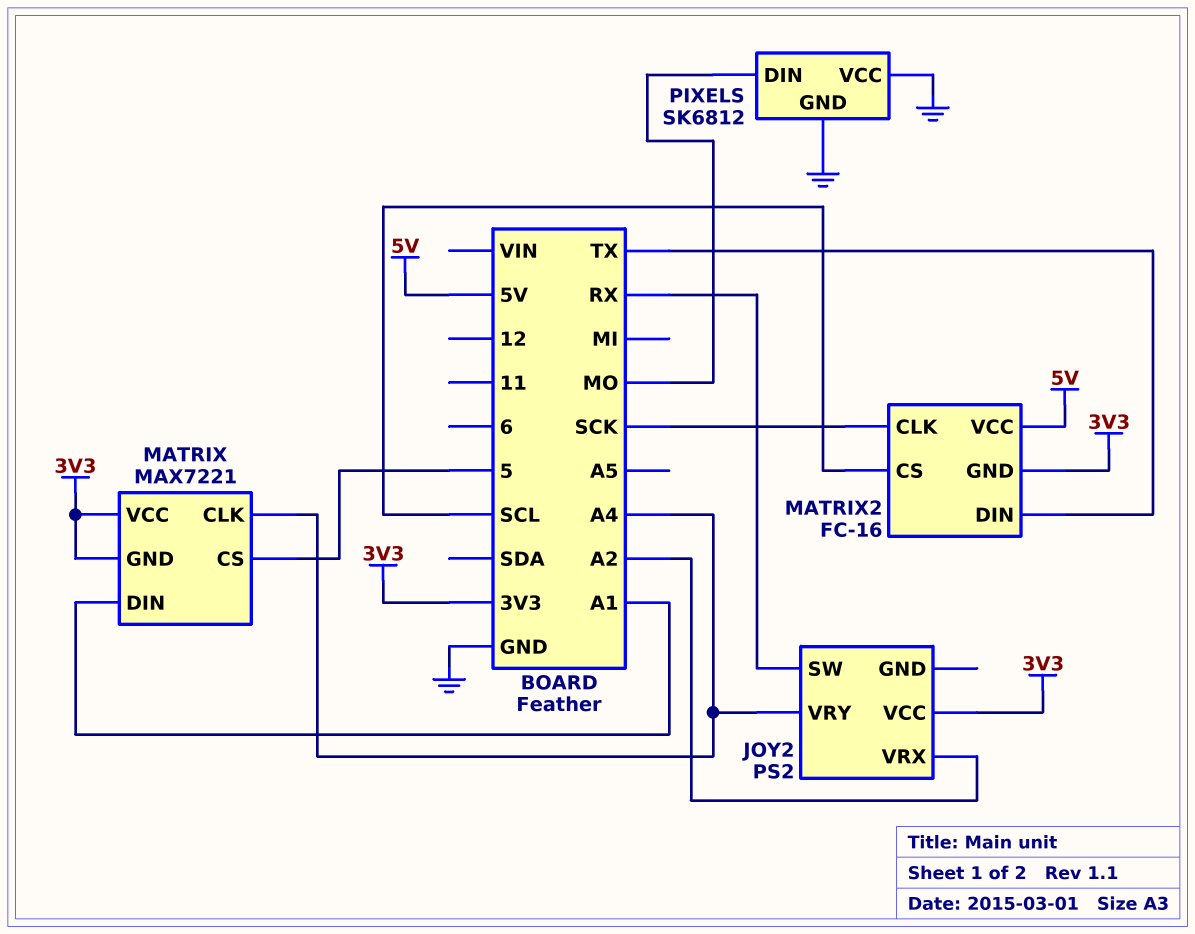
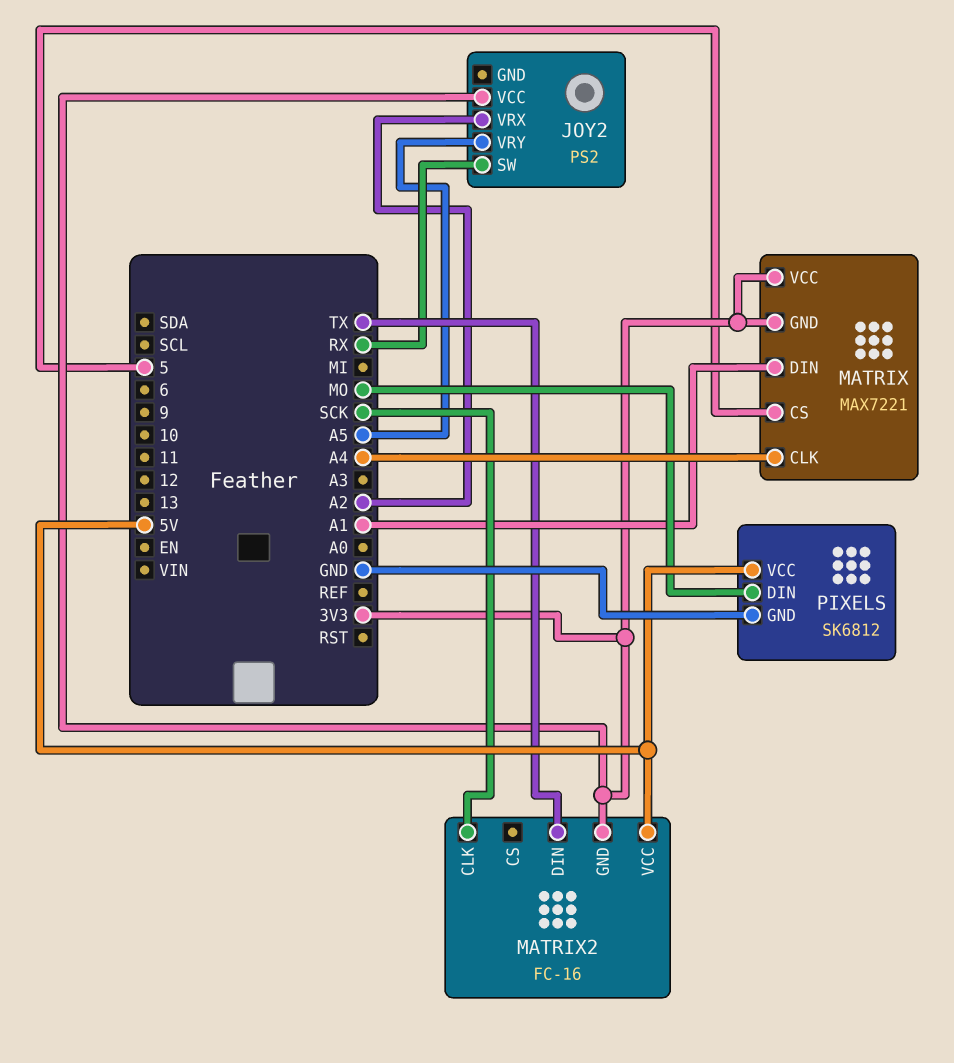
JOY2 pin VRY: A4 -> A5
MATRIX2 pin CS: SCL -> none
PIXELS pin VCC: GND -> 5V

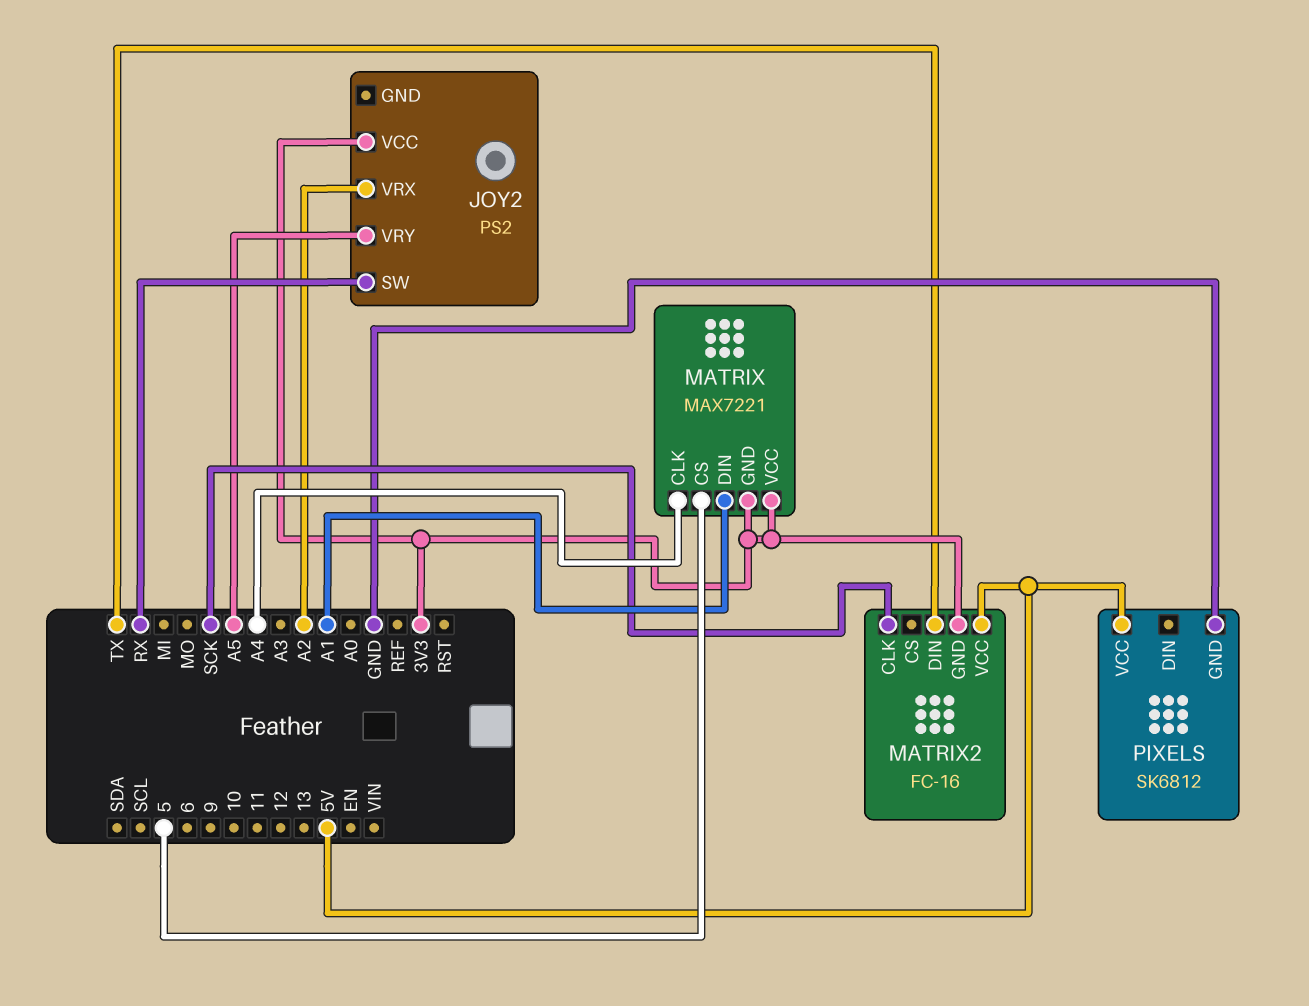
PIXELS pin DIN: MO -> none

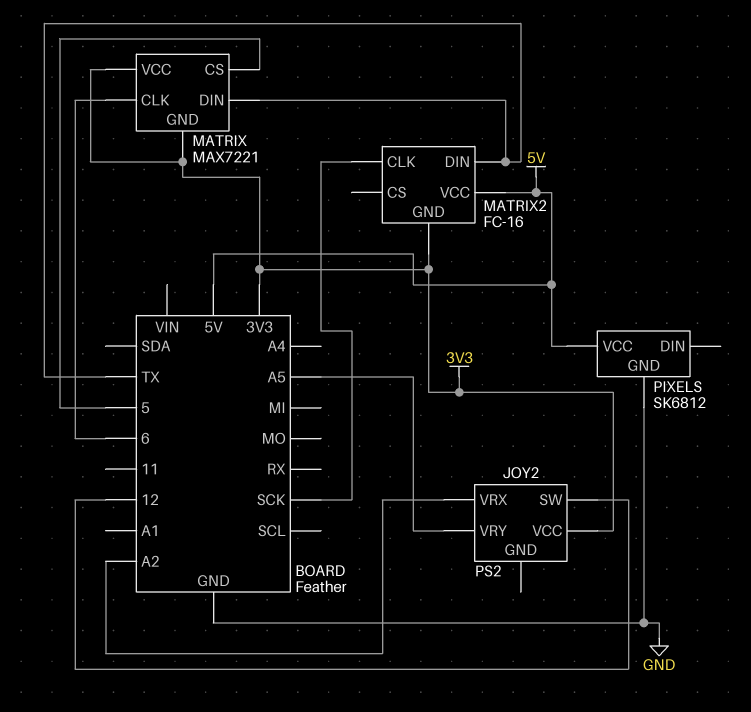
JOY2 pin SW: RX -> 12
MATRIX pin CLK: A4 -> 6
MATRIX pin DIN: A1 -> TX

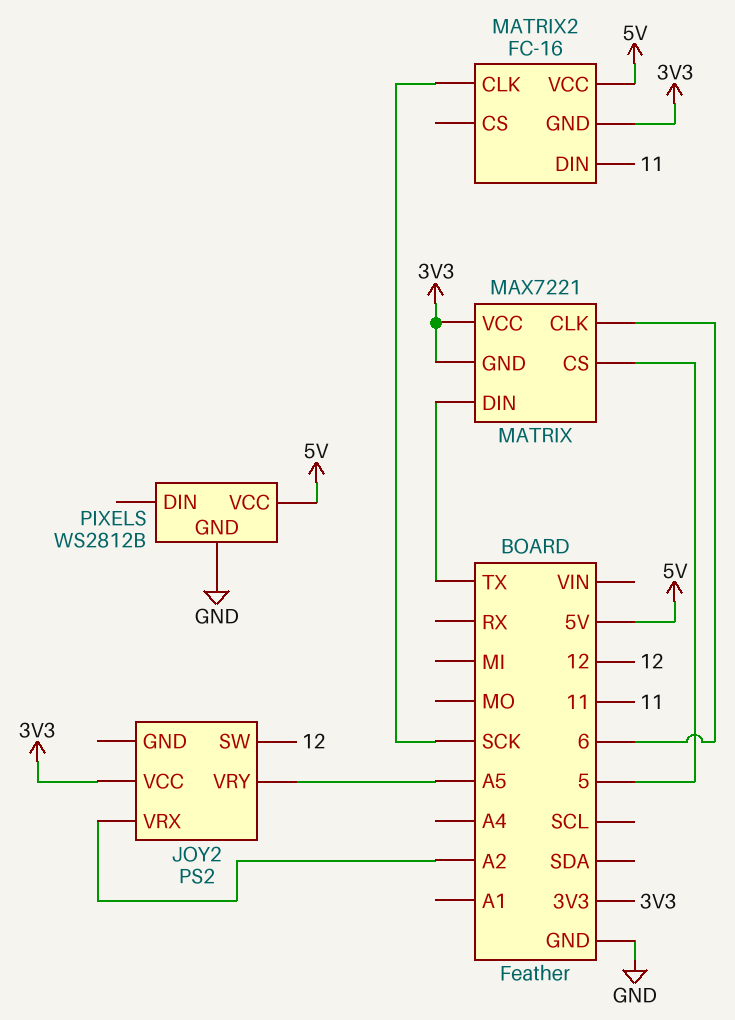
MATRIX2 pin DIN: TX -> 11
PIXELS: SK6812 -> WS2812B

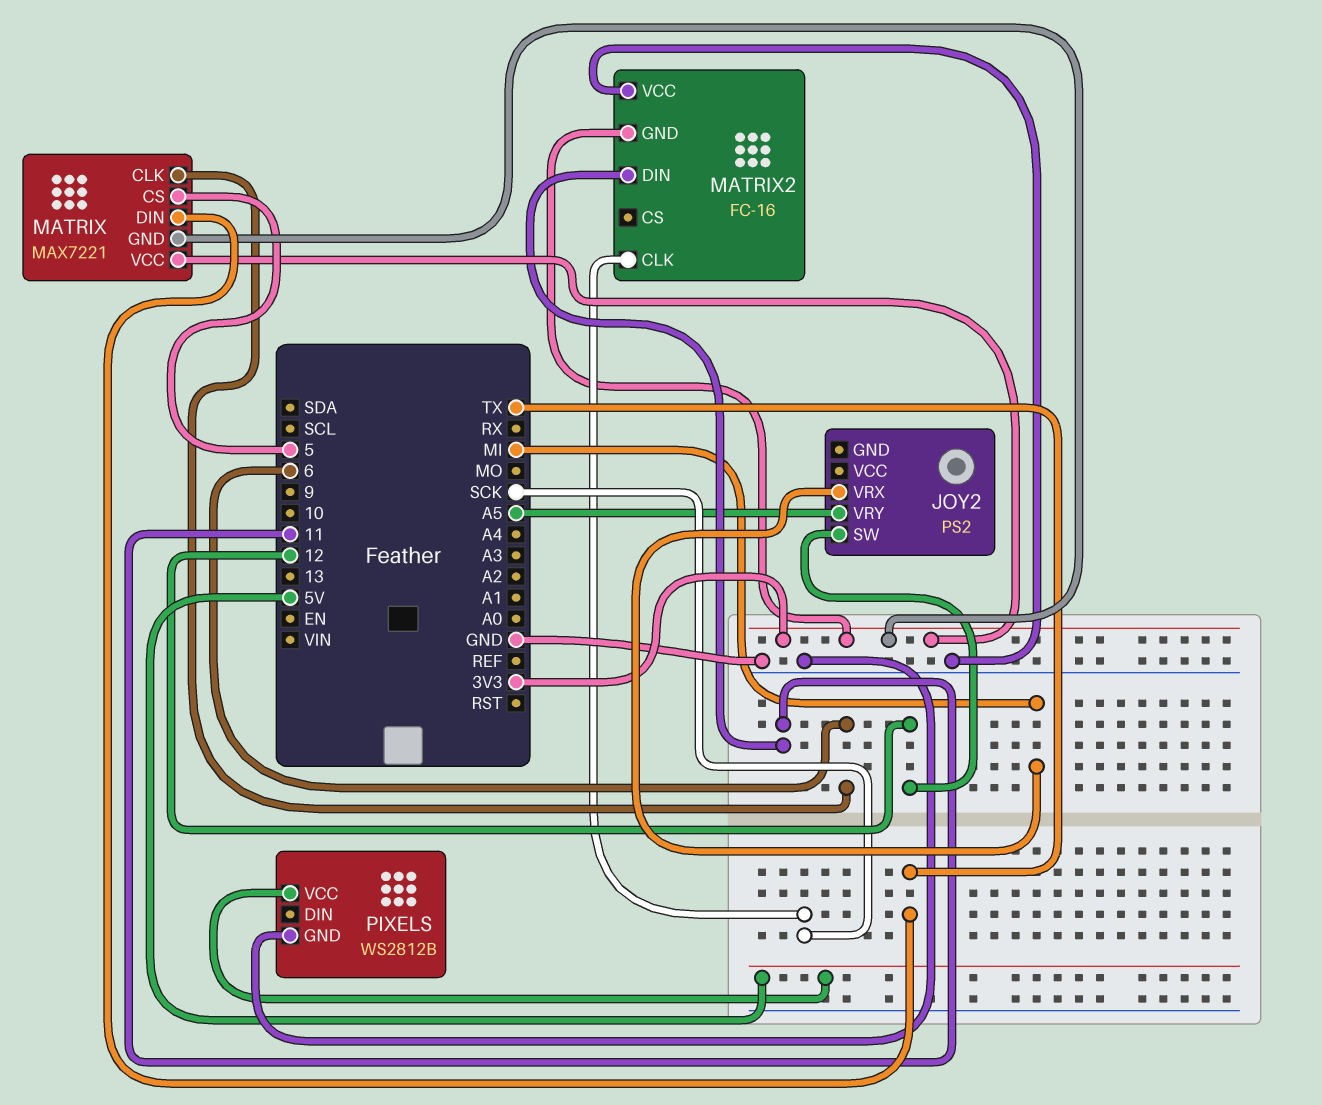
JOY2 pin VCC: 3V3 -> none
JOY2 pin VRX: A2 -> MI
MATRIX2 pin VCC: 5V -> GND

